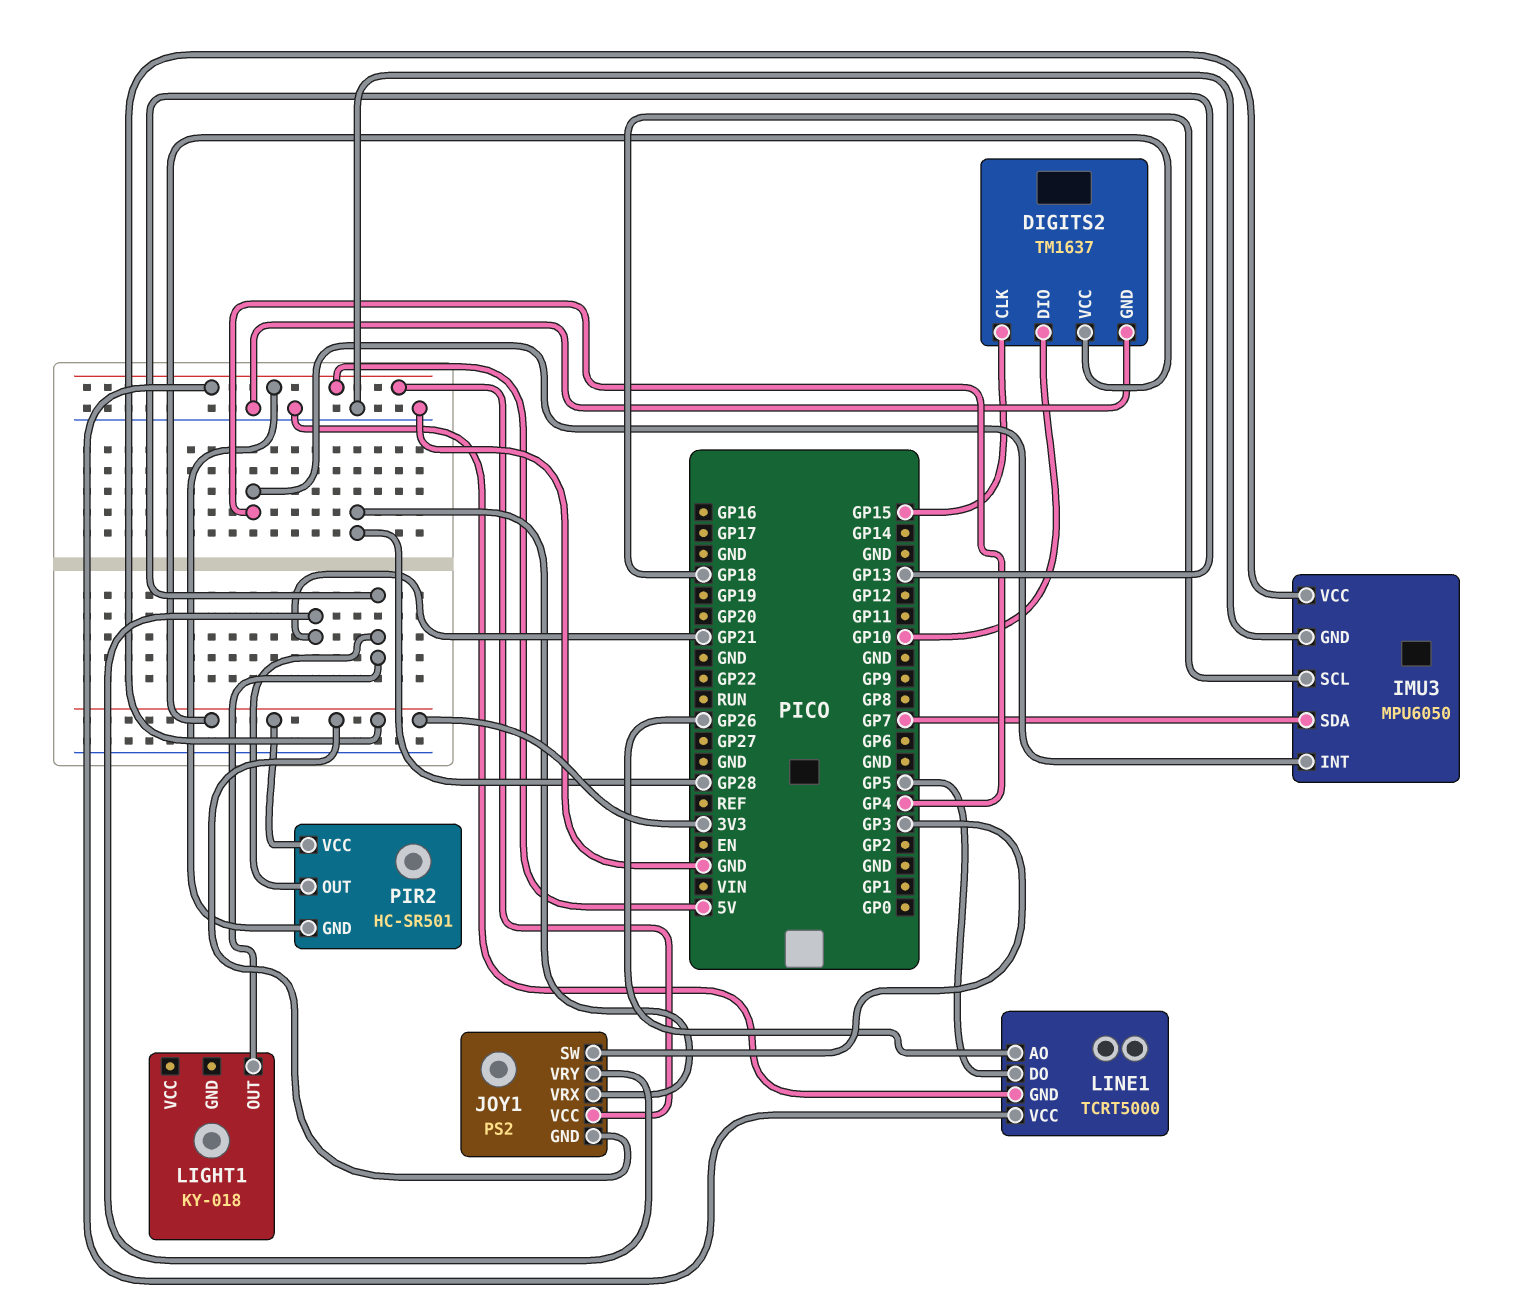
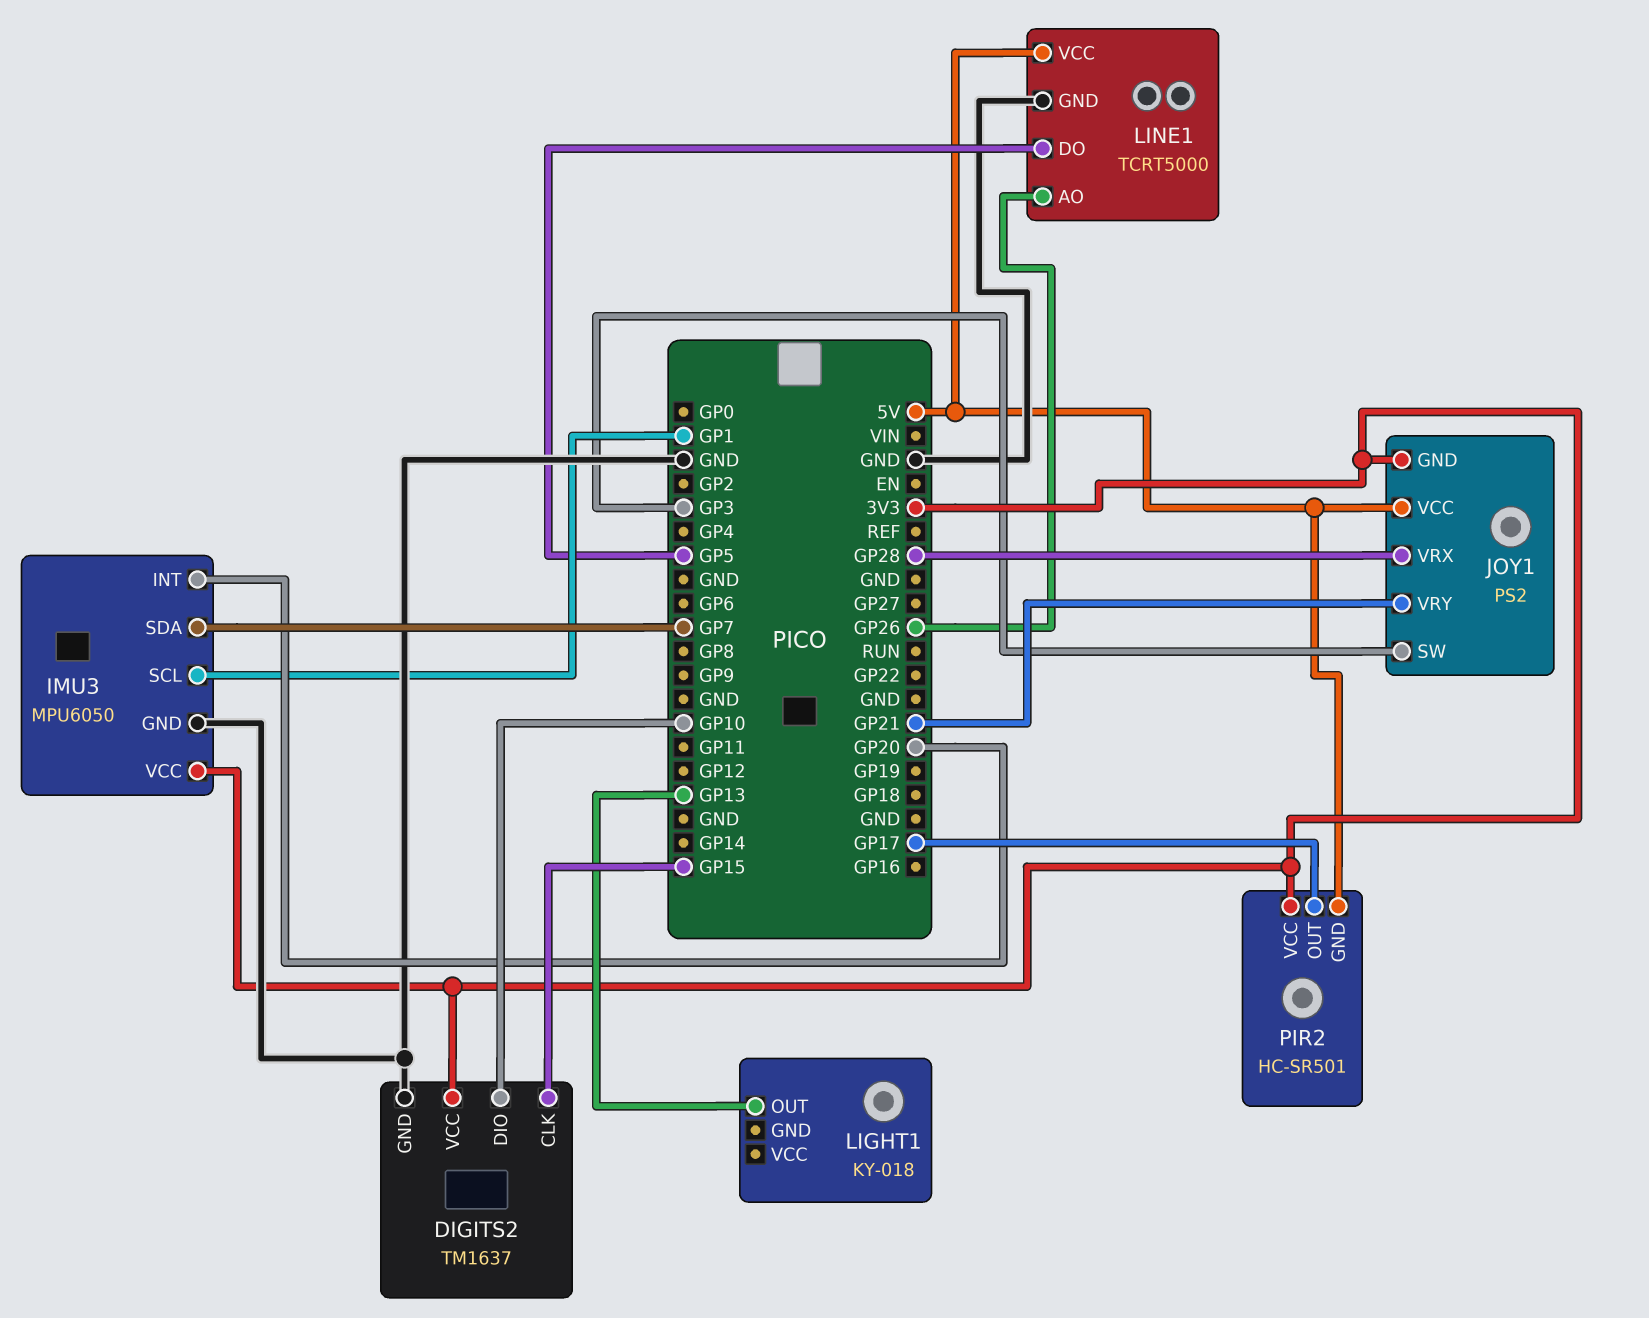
IMU3 pin INT: GP4 -> GP20
IMU3 pin SCL: GP18 -> GP1
PIR2 pin OUT: GP13 -> GP17

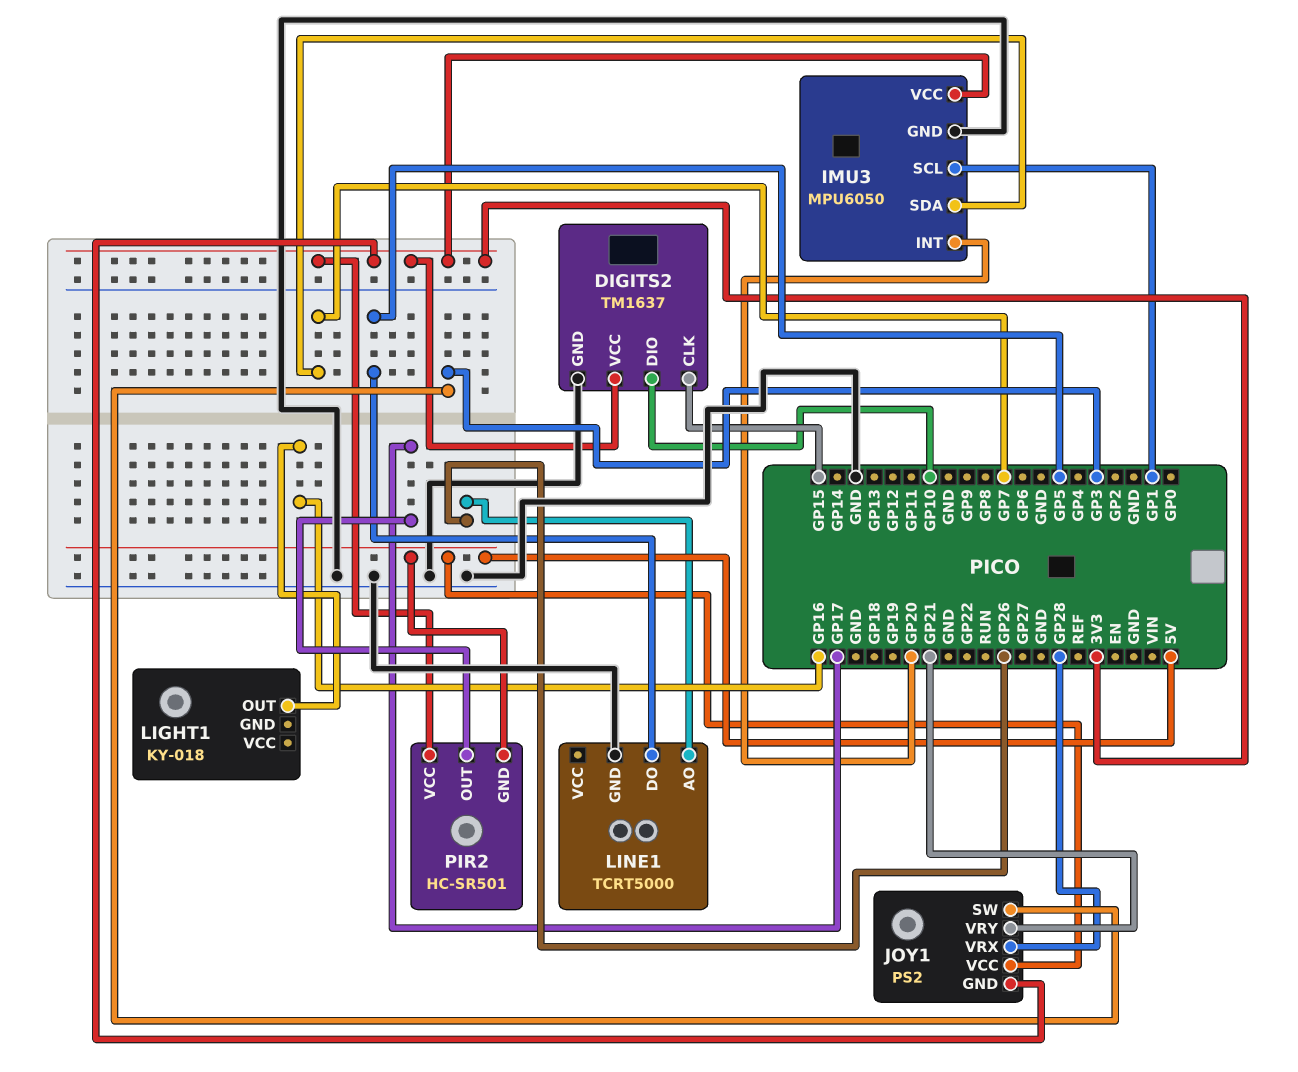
LIGHT1 pin OUT: GP13 -> GP16
LINE1 pin VCC: 5V -> none

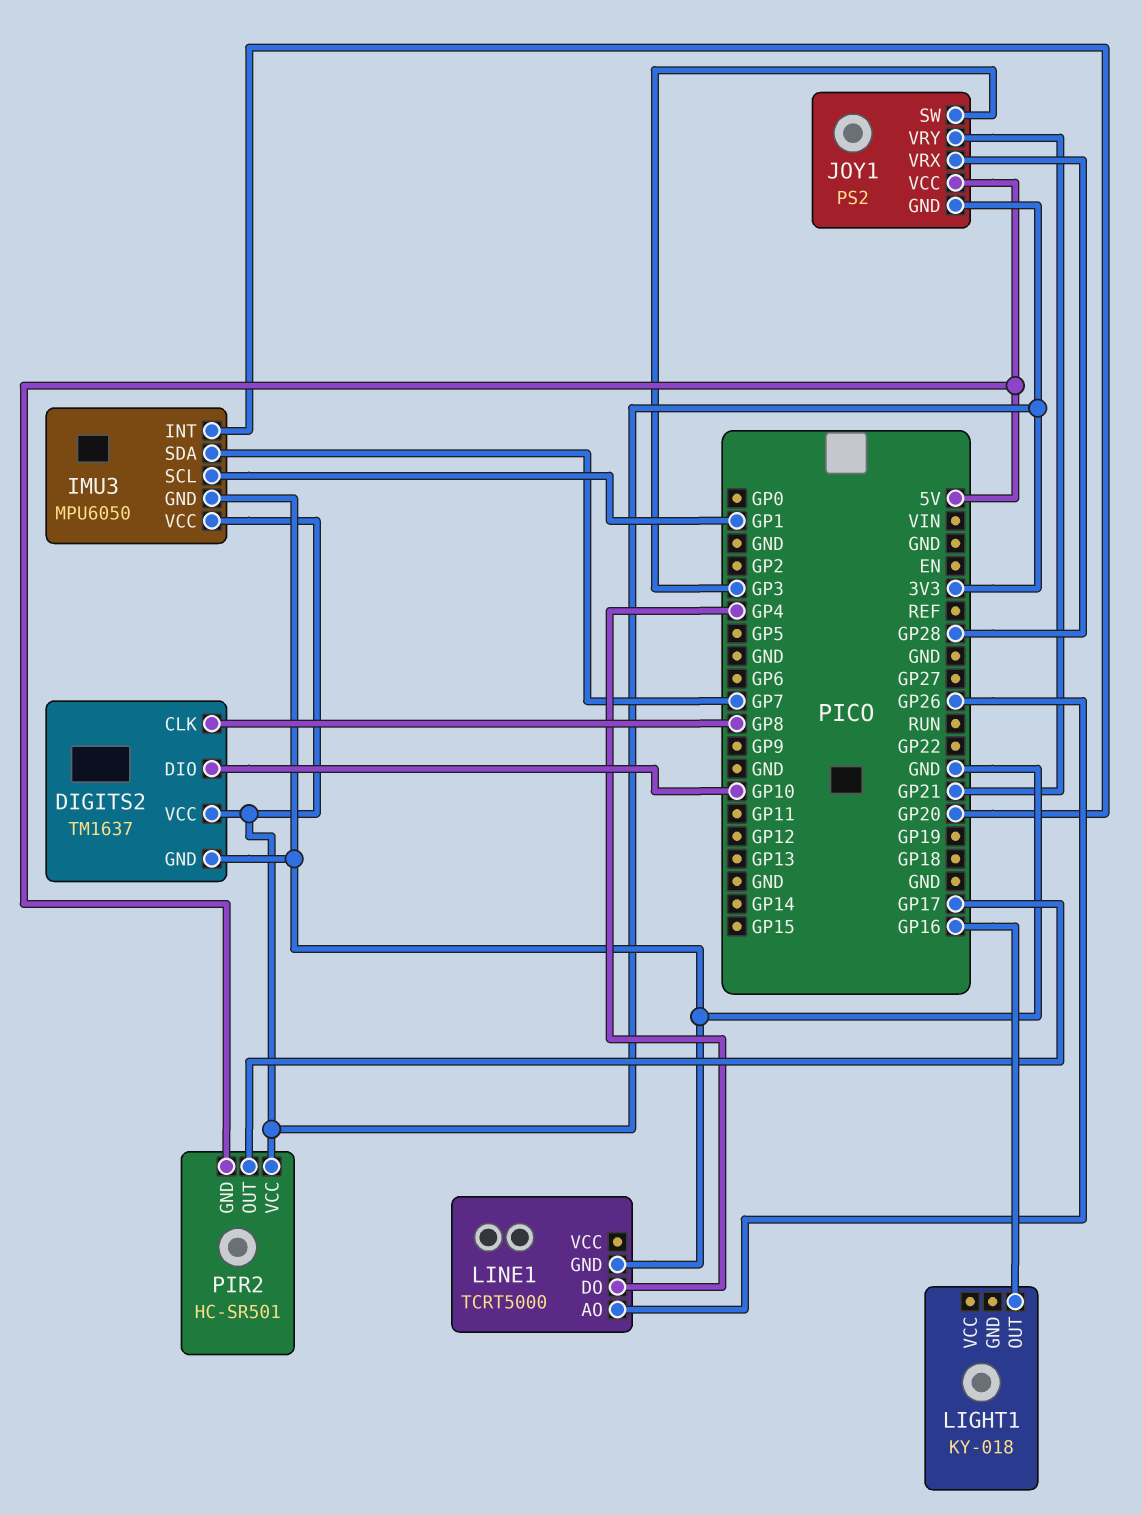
DIGITS2 pin CLK: GP15 -> GP8
LINE1 pin DO: GP5 -> GP4

